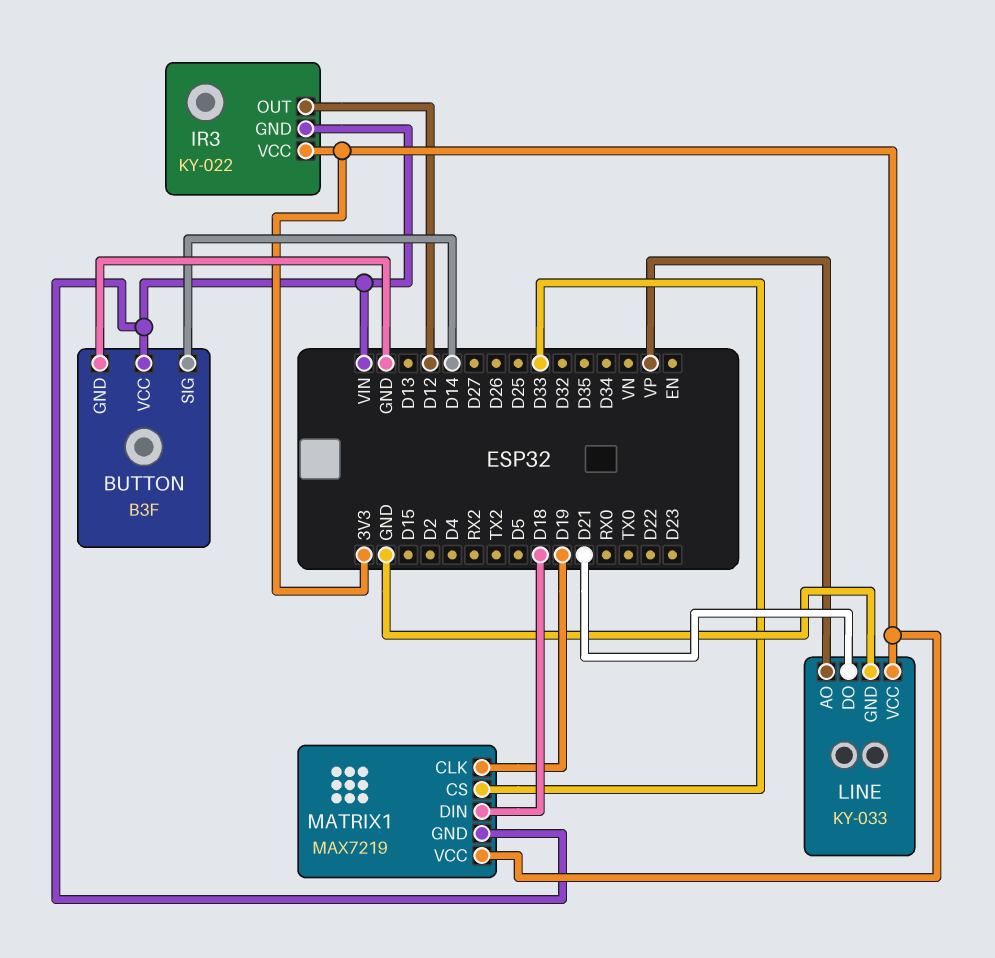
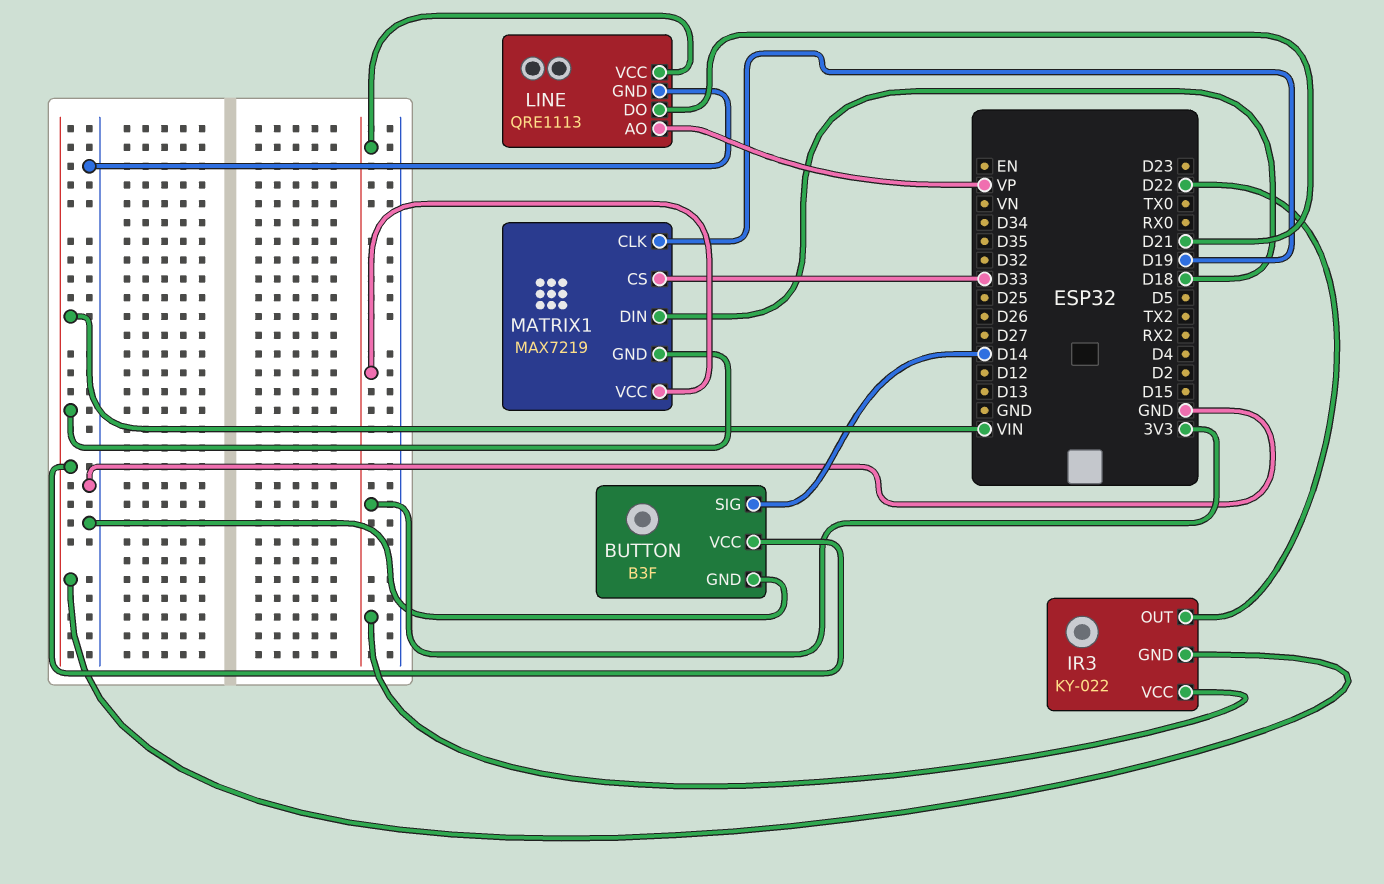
IR3 pin OUT: D12 -> D22
LINE: KY-033 -> QRE1113

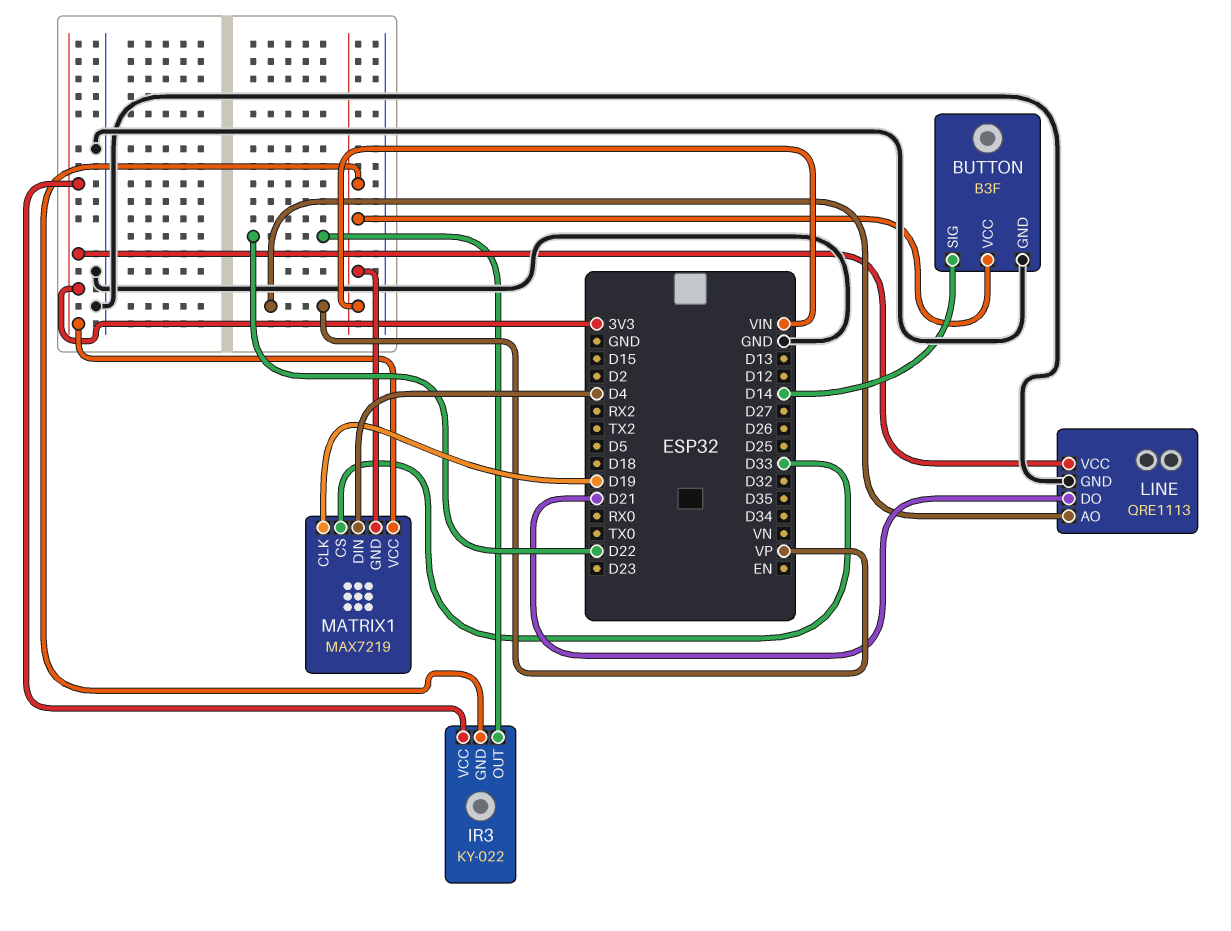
MATRIX1 pin DIN: D18 -> D4

